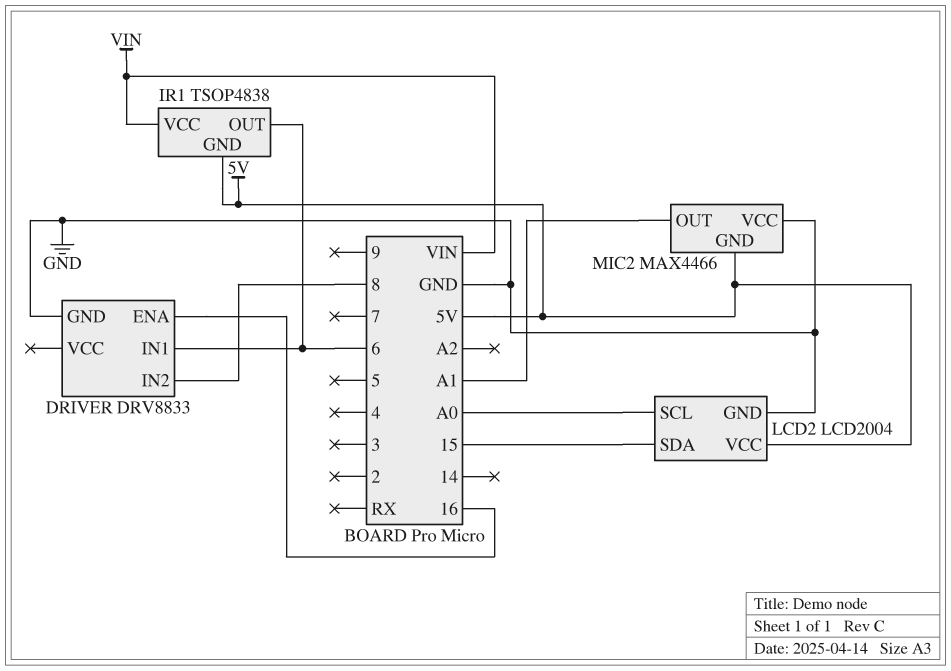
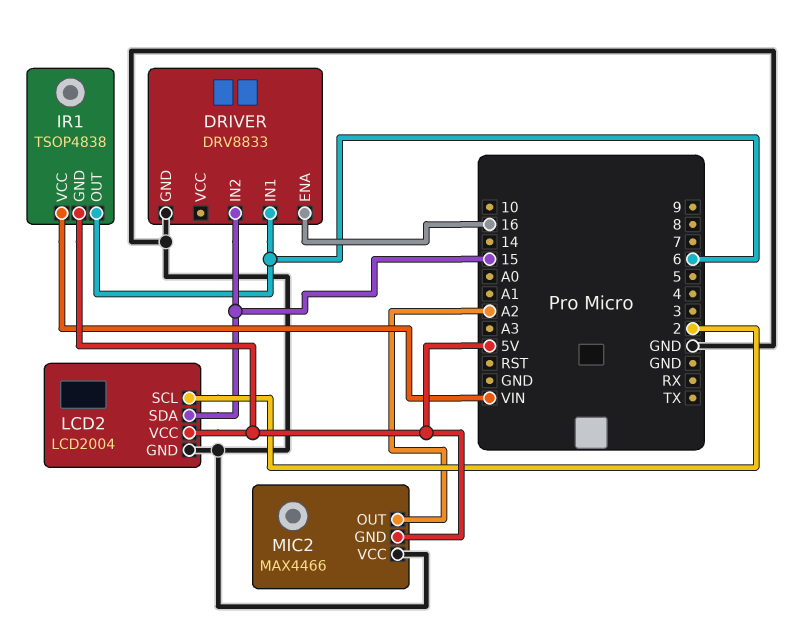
DRIVER pin IN2: 8 -> 15
LCD2 pin SCL: A0 -> 2
MIC2 pin OUT: A1 -> A2

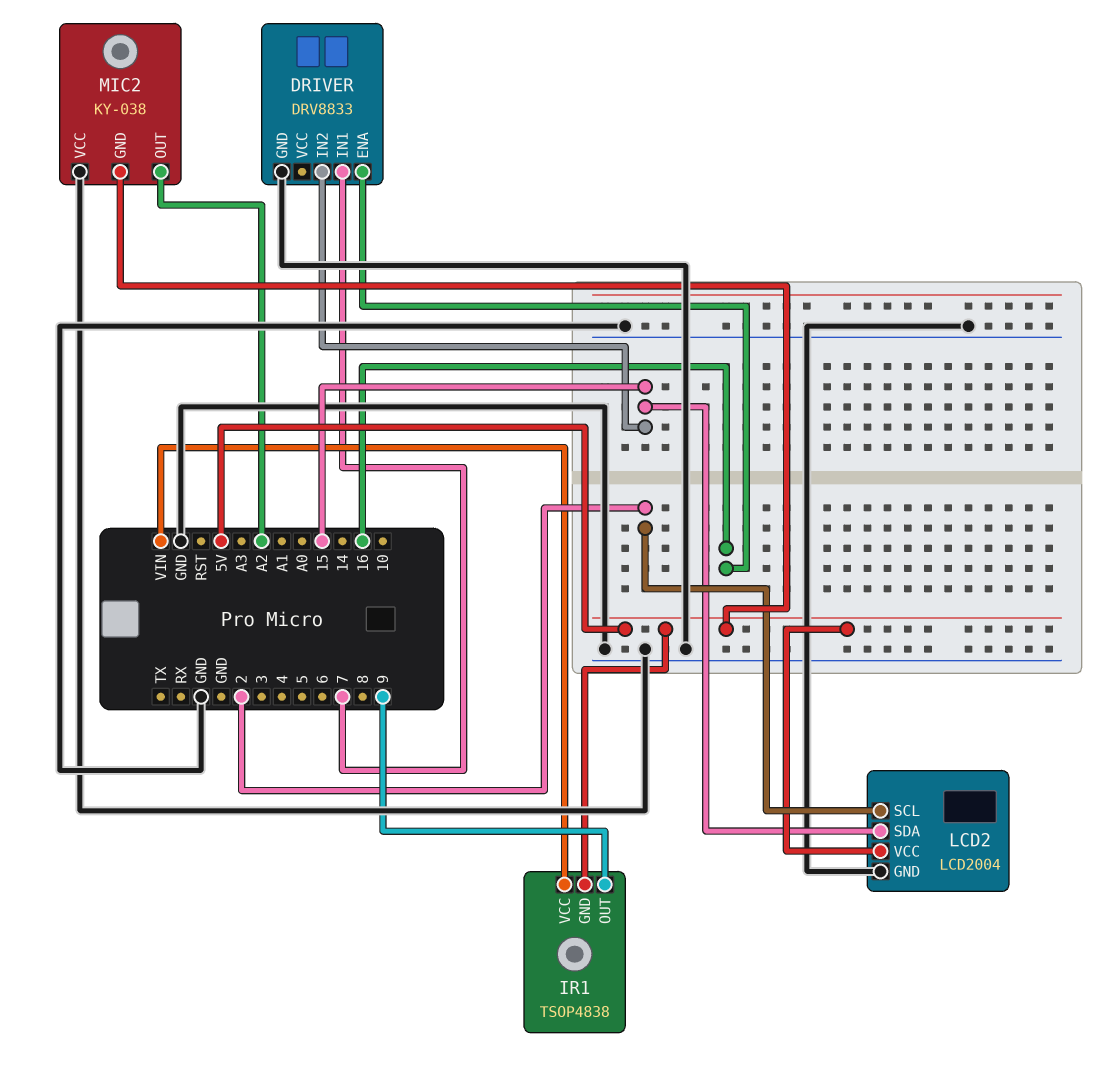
DRIVER pin IN1: 6 -> 7
IR1 pin OUT: 6 -> 9
MIC2: MAX4466 -> KY-038

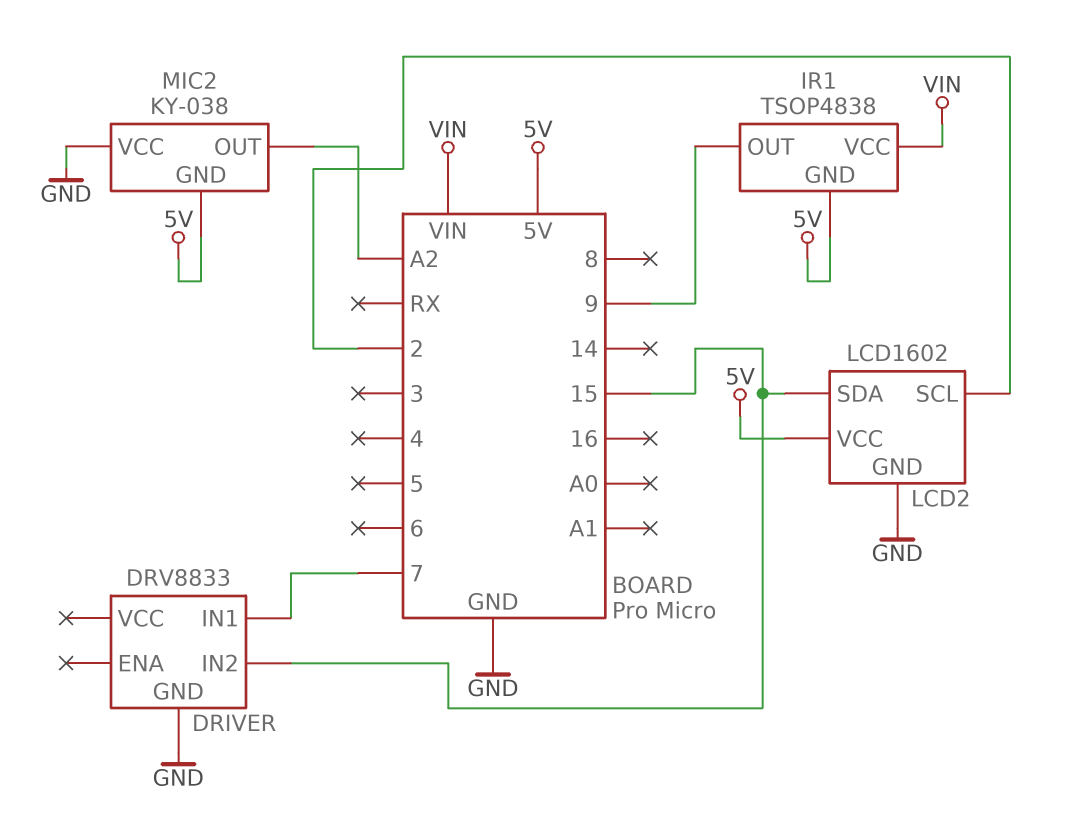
DRIVER pin ENA: 16 -> none
LCD2: LCD2004 -> LCD1602

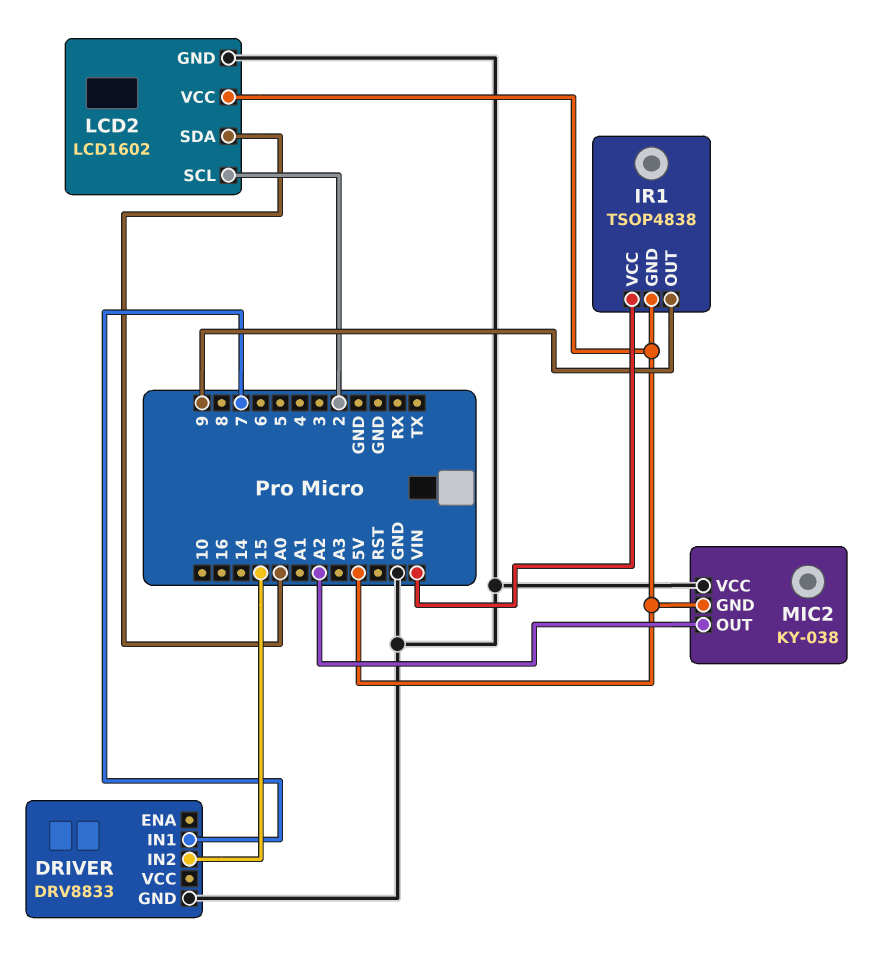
LCD2 pin SDA: 15 -> A0

